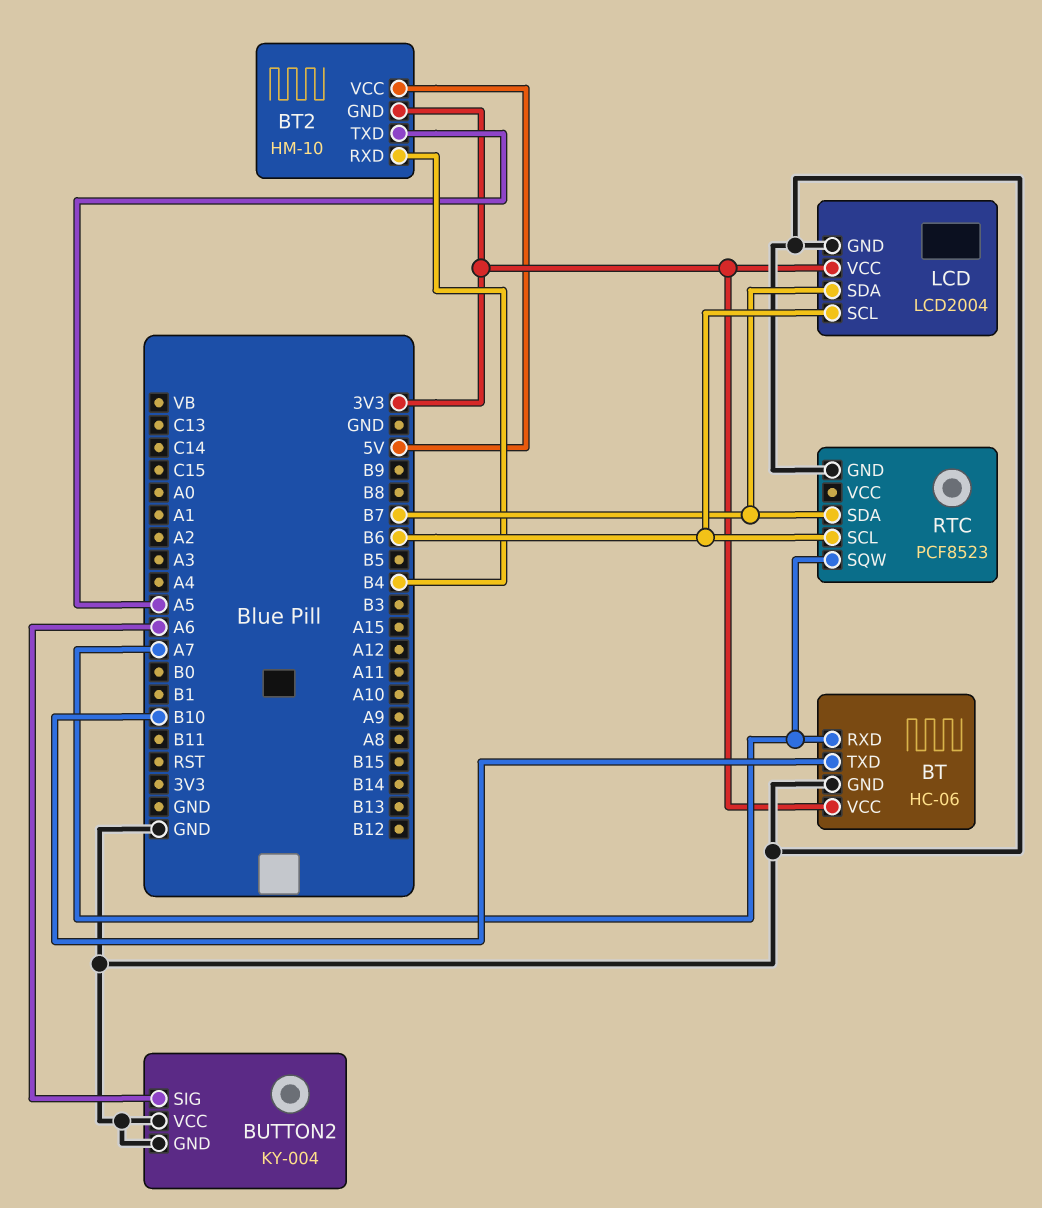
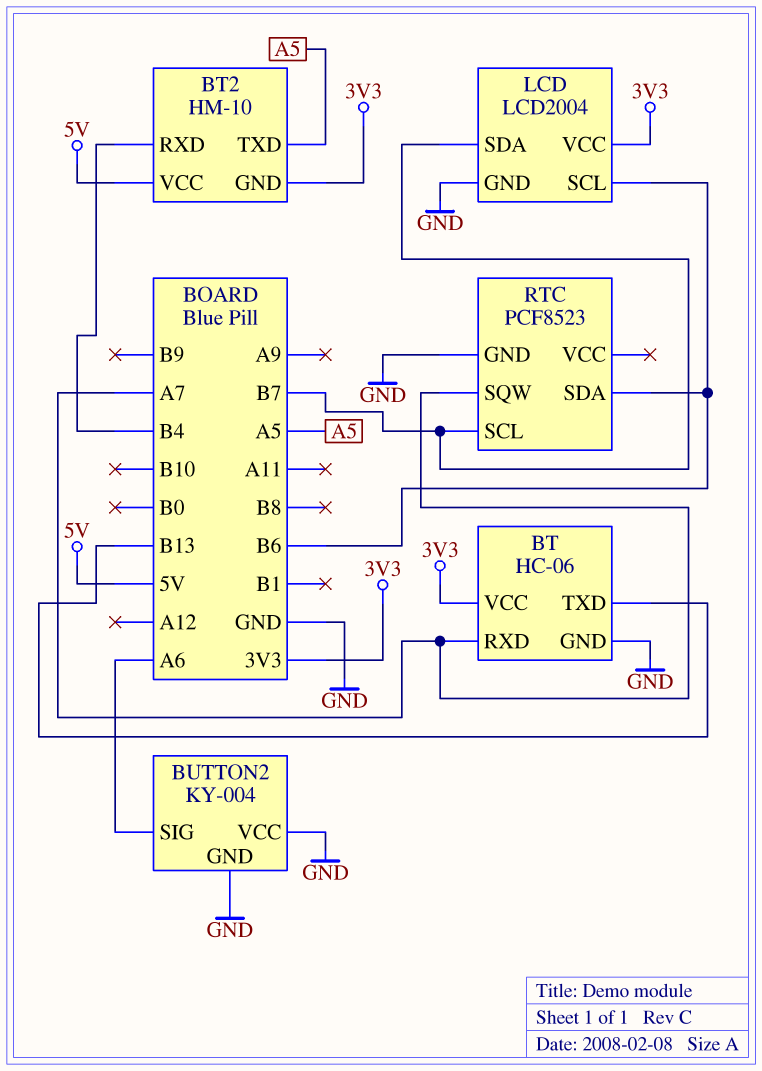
BT pin TXD: B10 -> B13
RTC pin SCL: B6 -> B7
RTC pin SDA: B7 -> B6

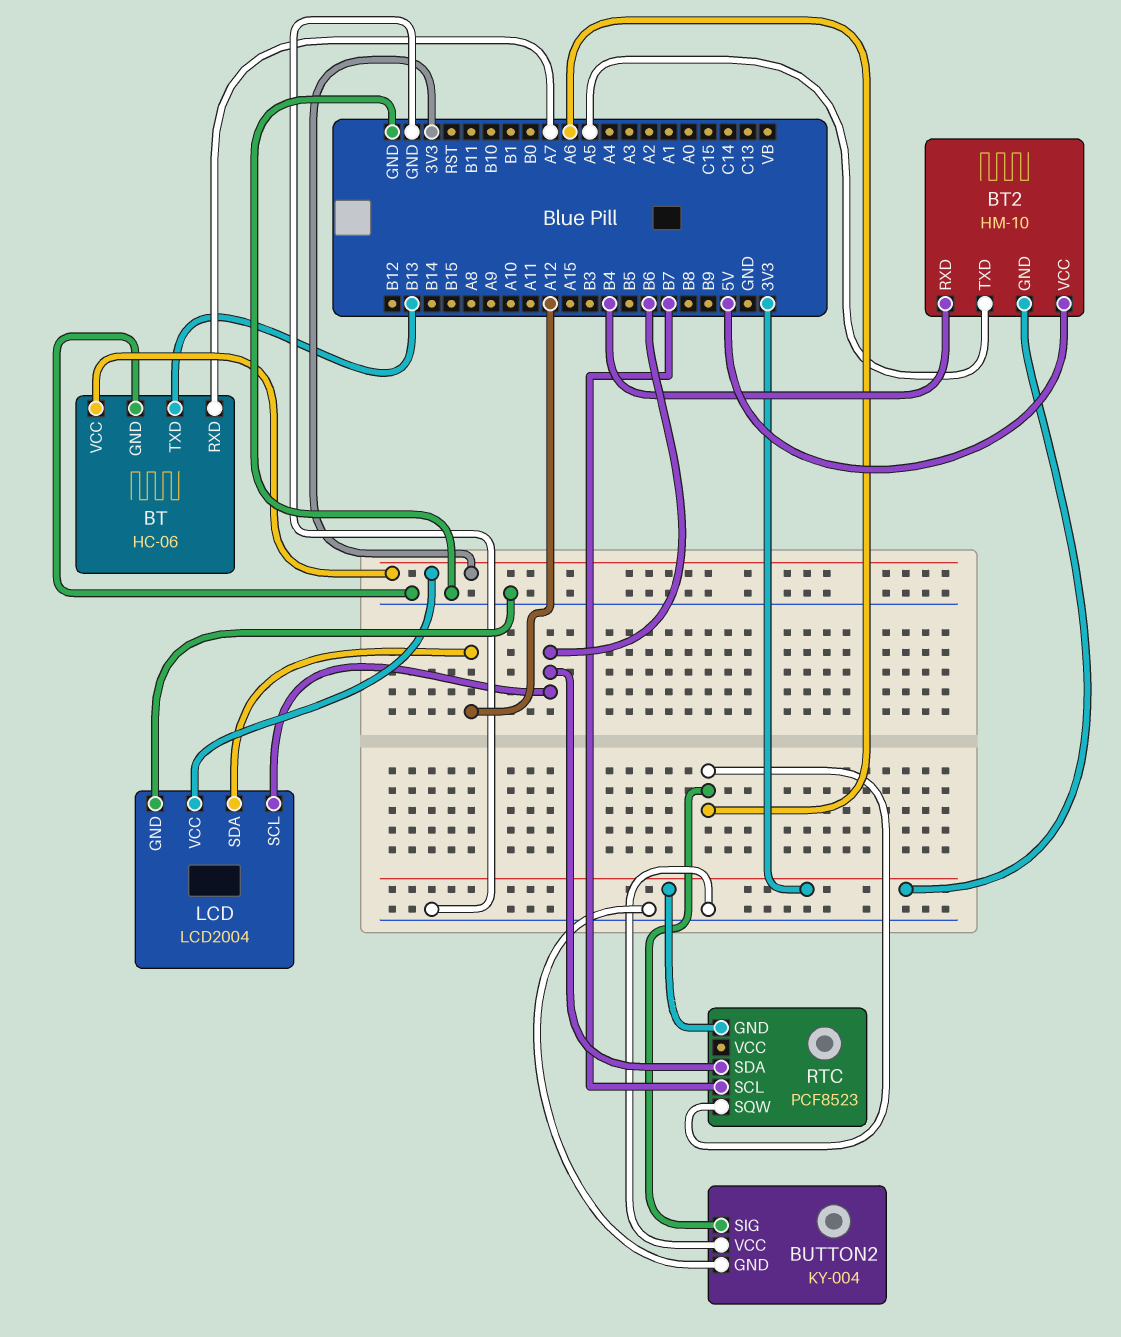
LCD pin SDA: B7 -> A12
RTC pin GND: GND -> 3V3
RTC pin SQW: A7 -> A6

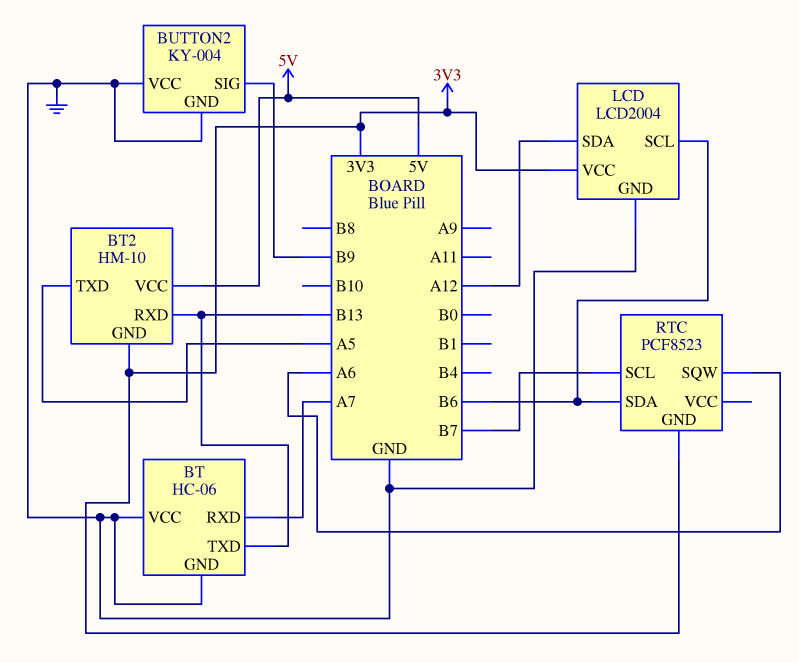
BT pin VCC: 3V3 -> GND
BT2 pin RXD: B4 -> B13
BUTTON2 pin SIG: A6 -> B9

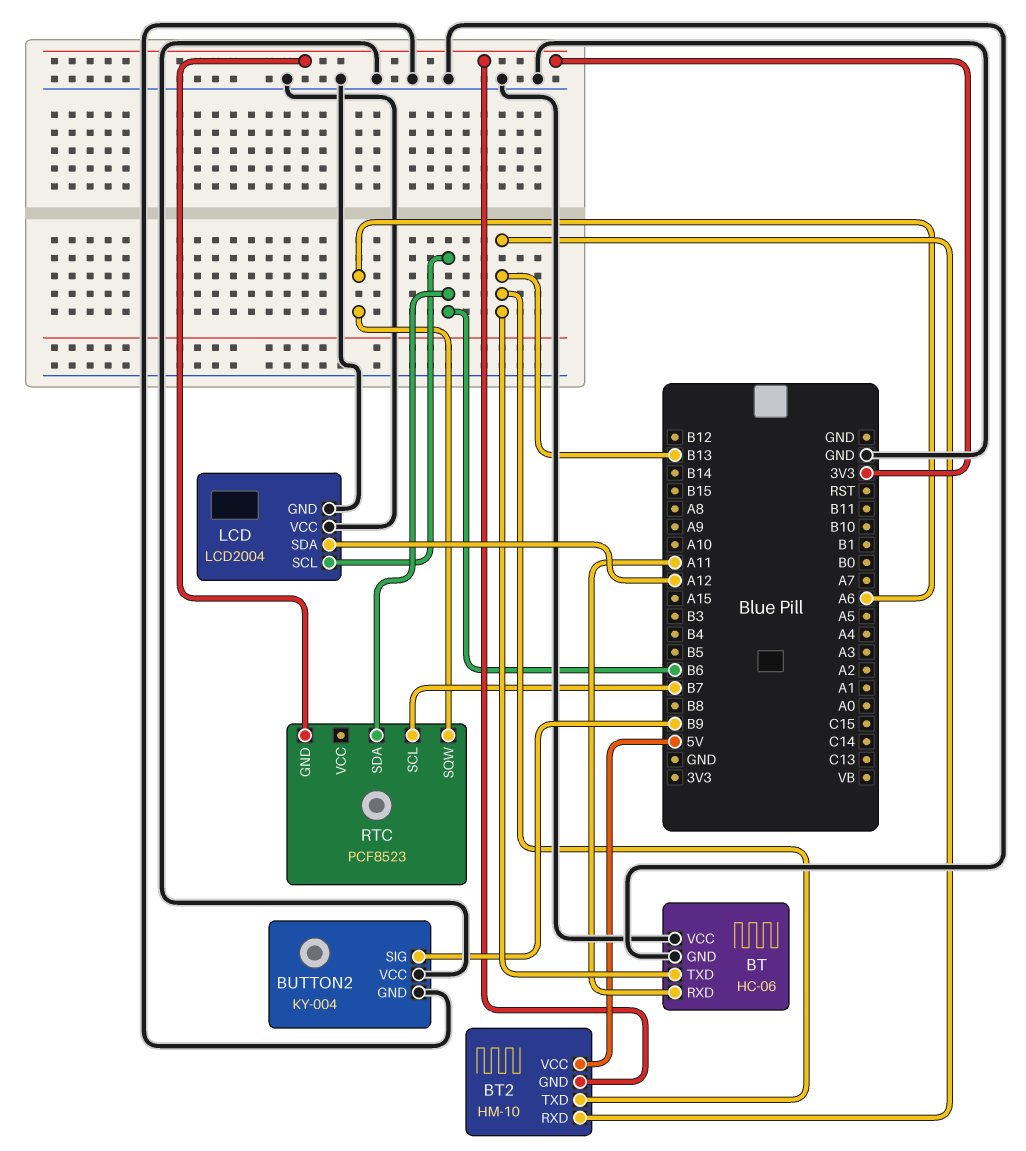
BT pin RXD: A7 -> A11
BT2 pin TXD: A5 -> B13
LCD pin VCC: 3V3 -> GND

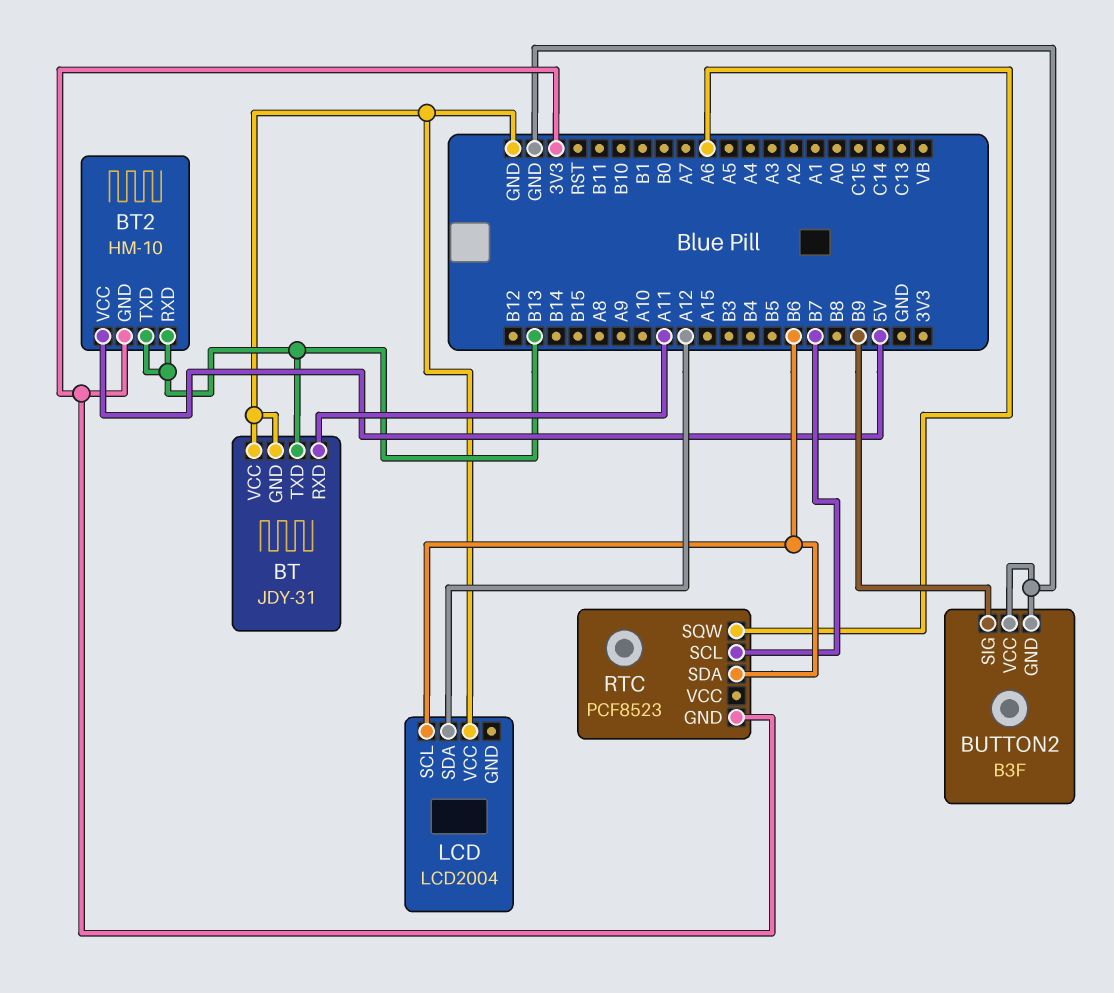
BT: HC-06 -> JDY-31
BUTTON2: KY-004 -> B3F
LCD pin GND: GND -> none

